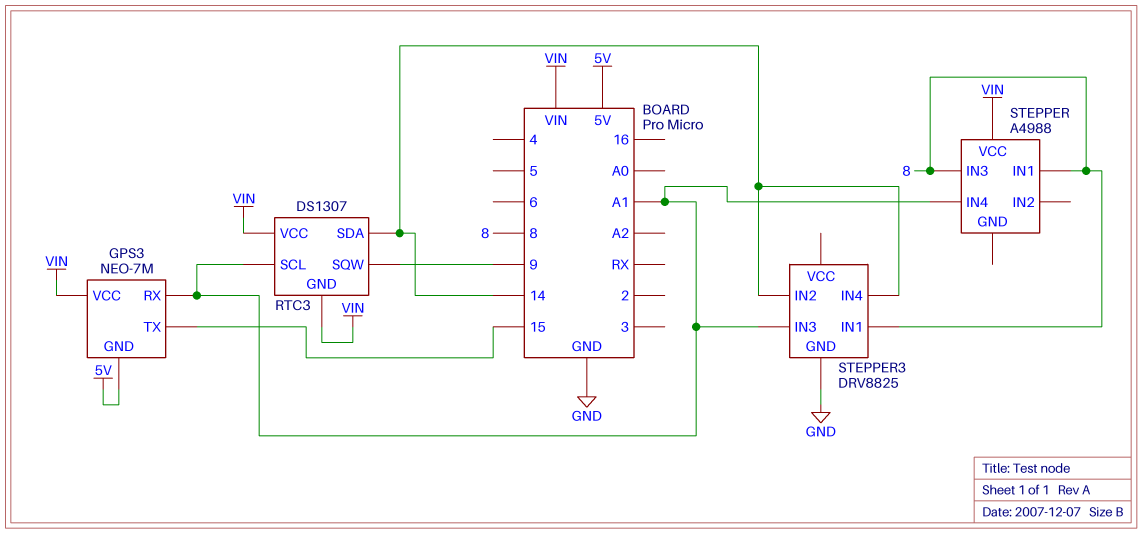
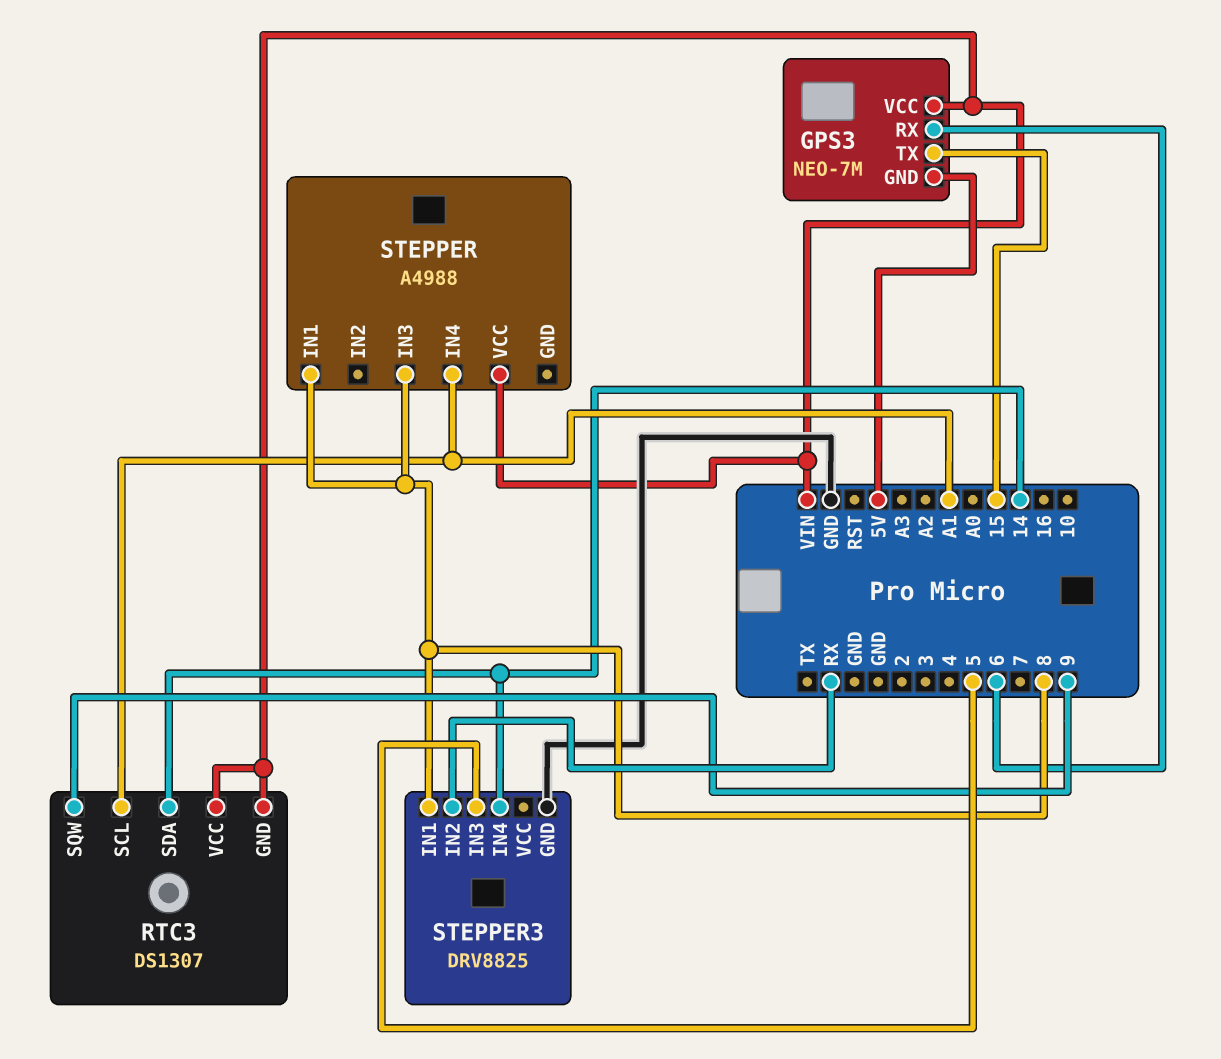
GPS3 pin RX: A1 -> 6
STEPPER3 pin IN2: 14 -> RX
STEPPER3 pin IN3: A1 -> 5

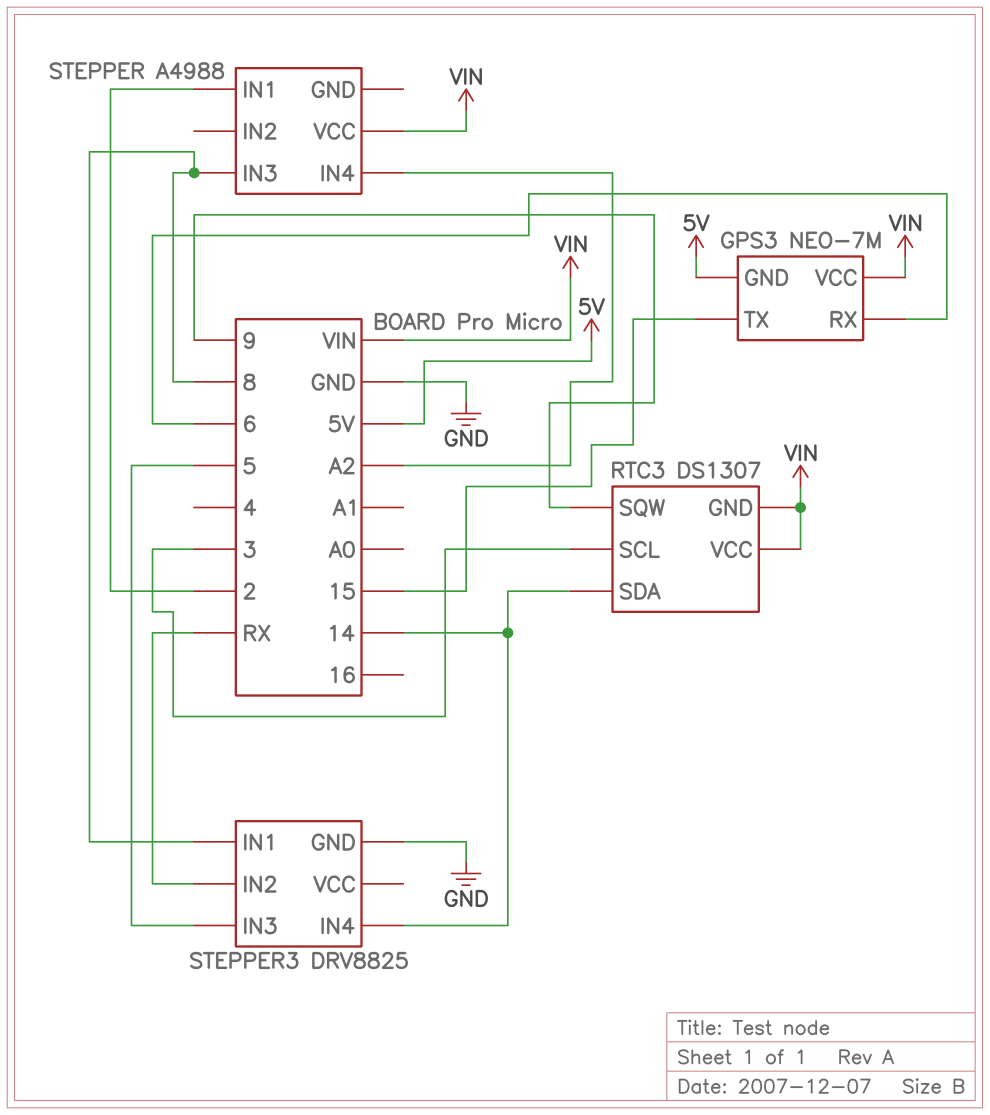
RTC3 pin SCL: A1 -> 3
STEPPER pin IN1: 8 -> 2
STEPPER pin IN4: A1 -> A2

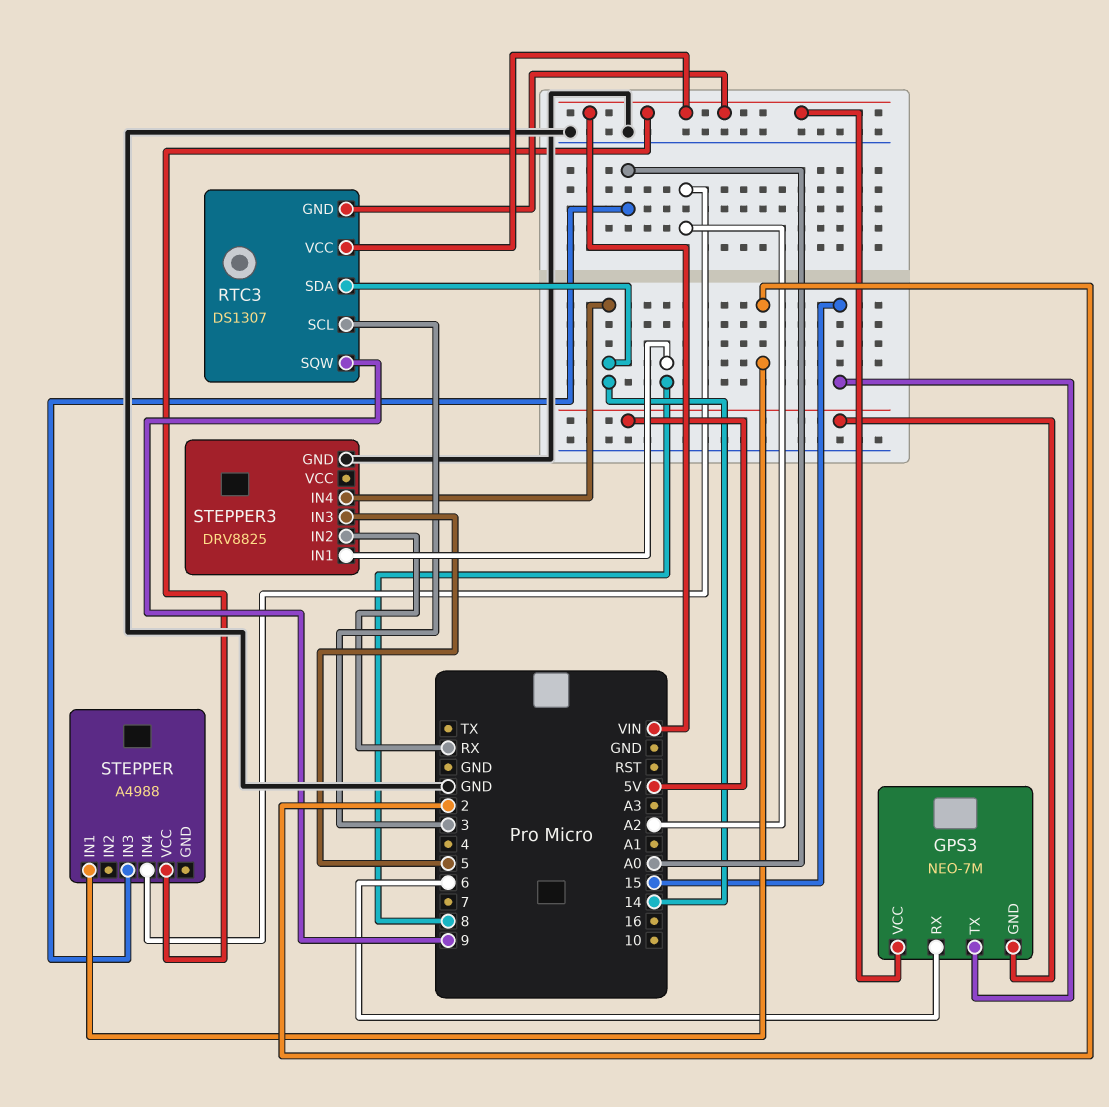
STEPPER pin IN3: 8 -> A0

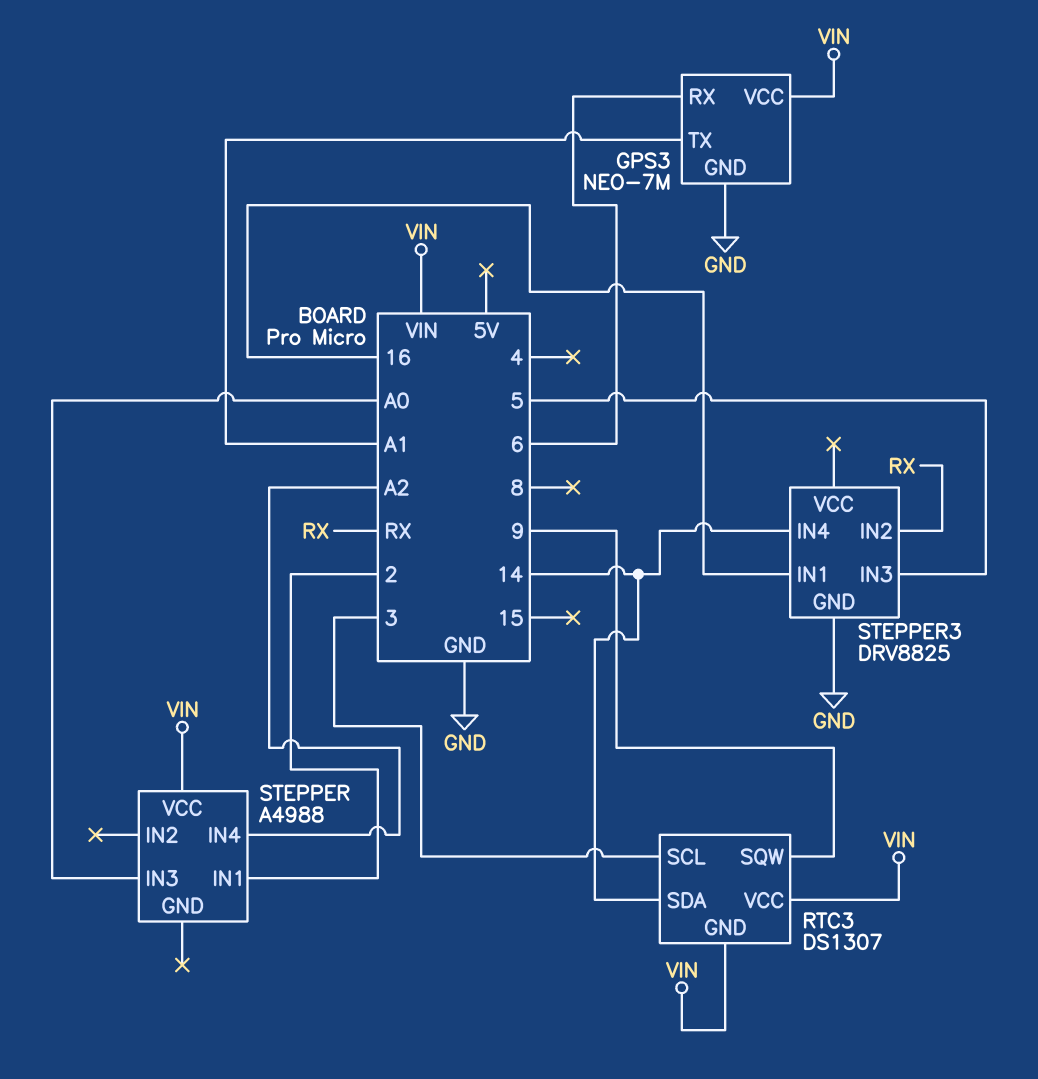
GPS3 pin GND: 5V -> GND
GPS3 pin TX: 15 -> A1
STEPPER3 pin IN1: 8 -> 16

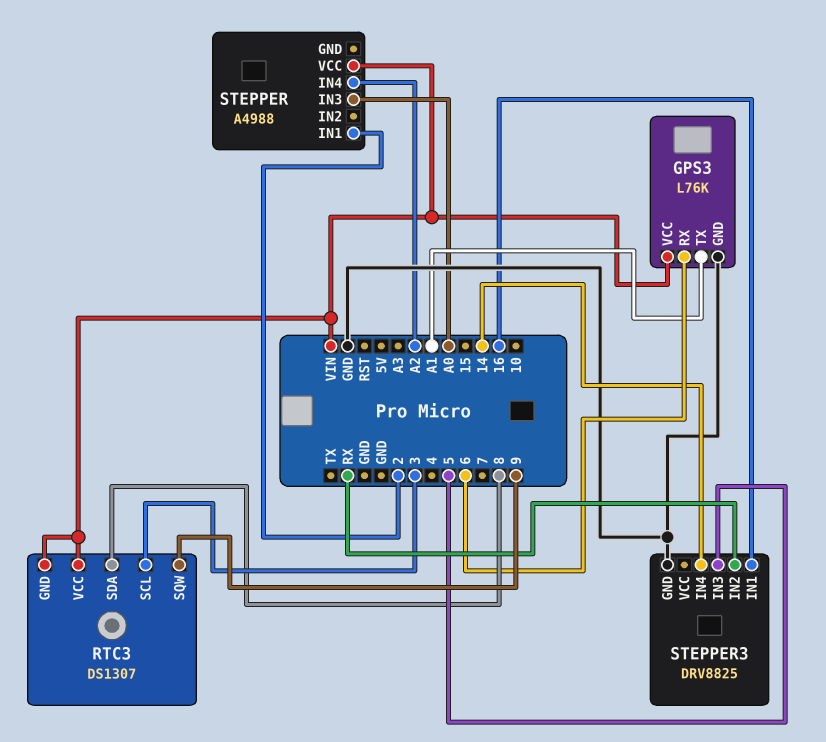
GPS3: NEO-7M -> L76K
RTC3 pin SDA: 14 -> 8

